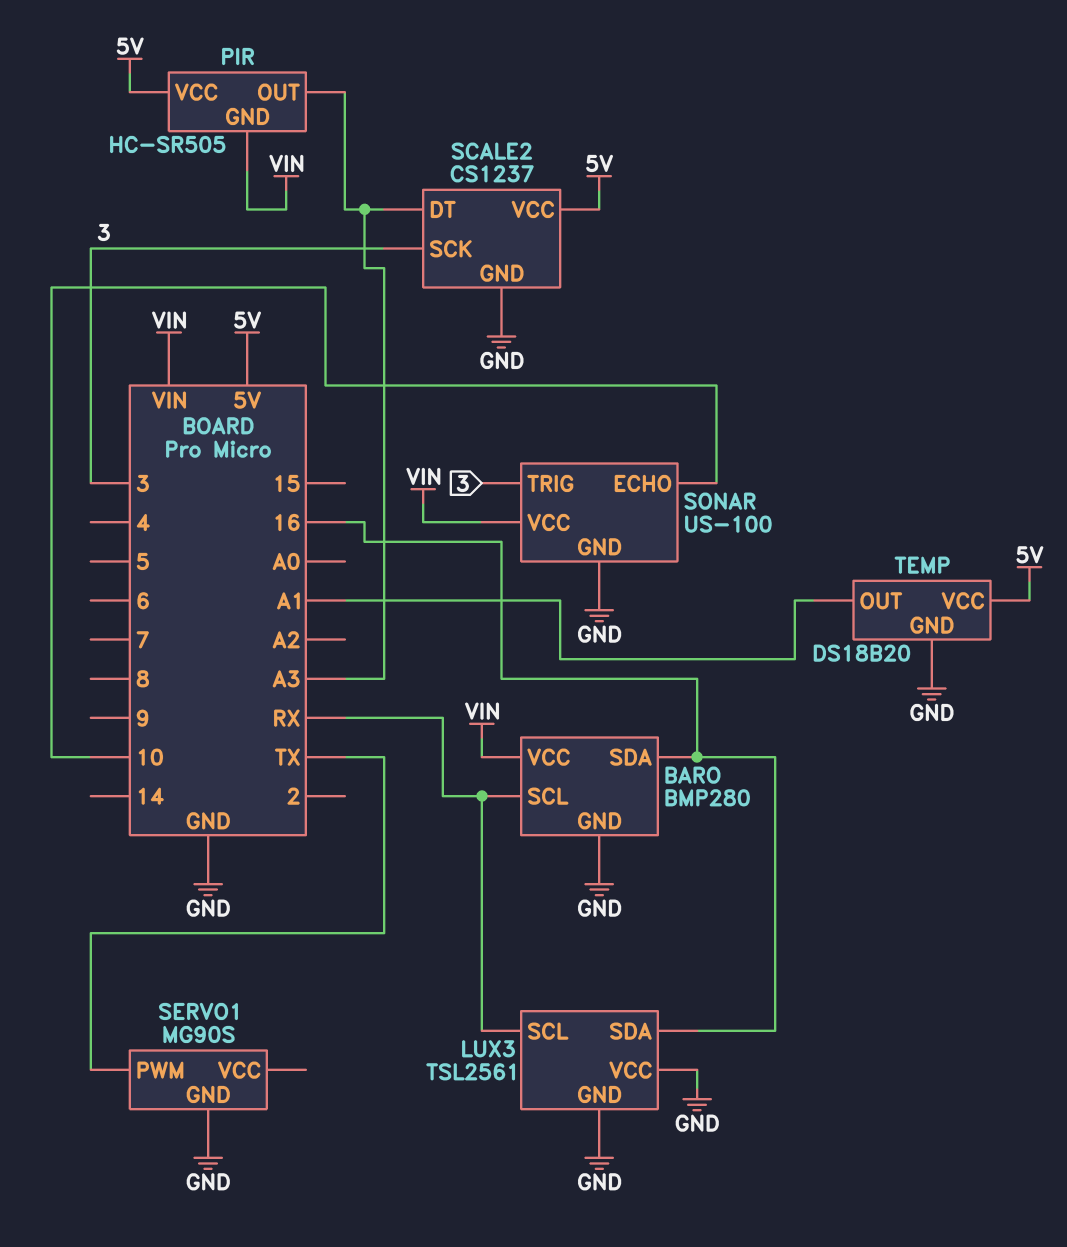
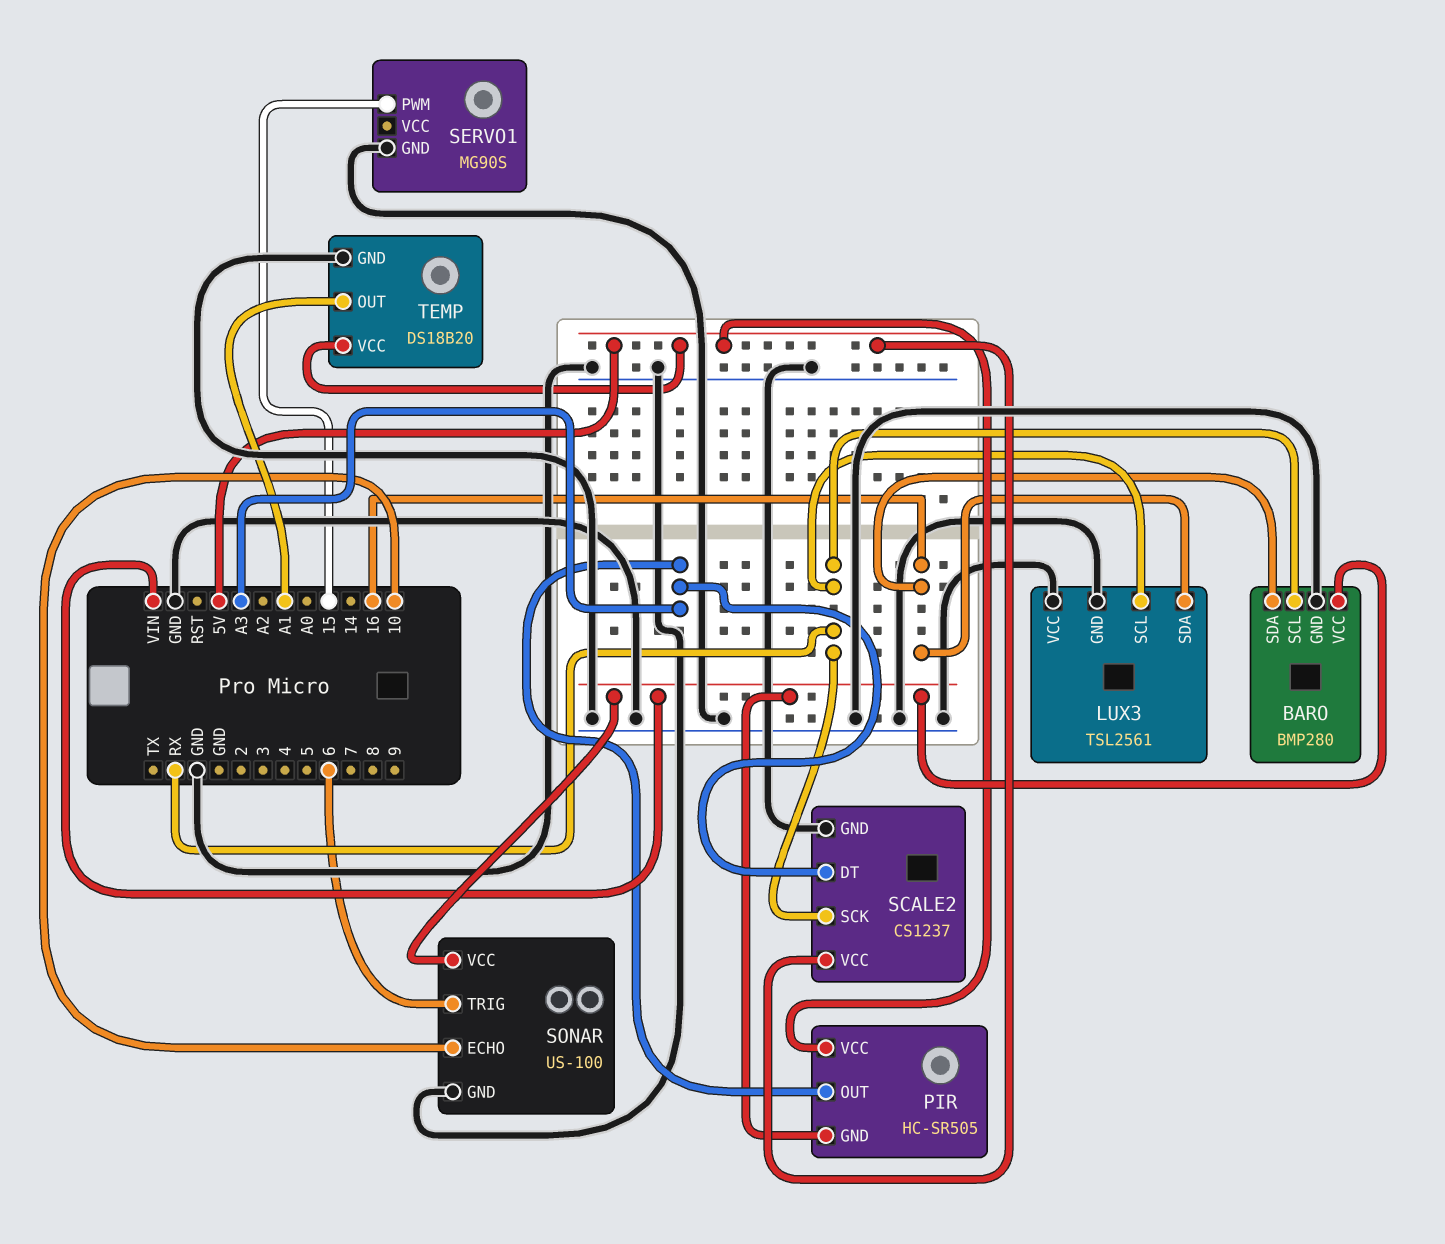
SCALE2 pin SCK: 3 -> RX
SERVO1 pin PWM: TX -> 15
SONAR pin TRIG: 3 -> 6

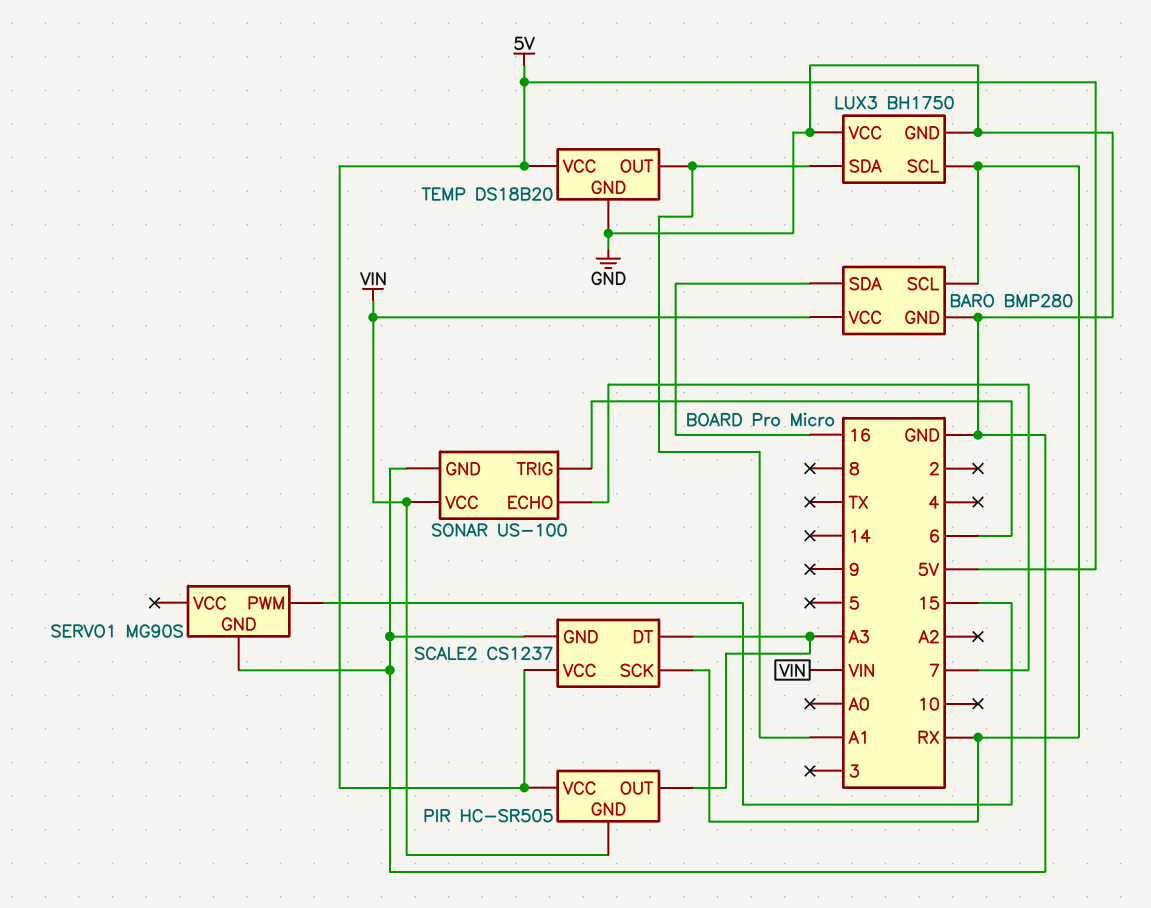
LUX3: TSL2561 -> BH1750
LUX3 pin SDA: 16 -> A1
SONAR pin ECHO: 10 -> 7

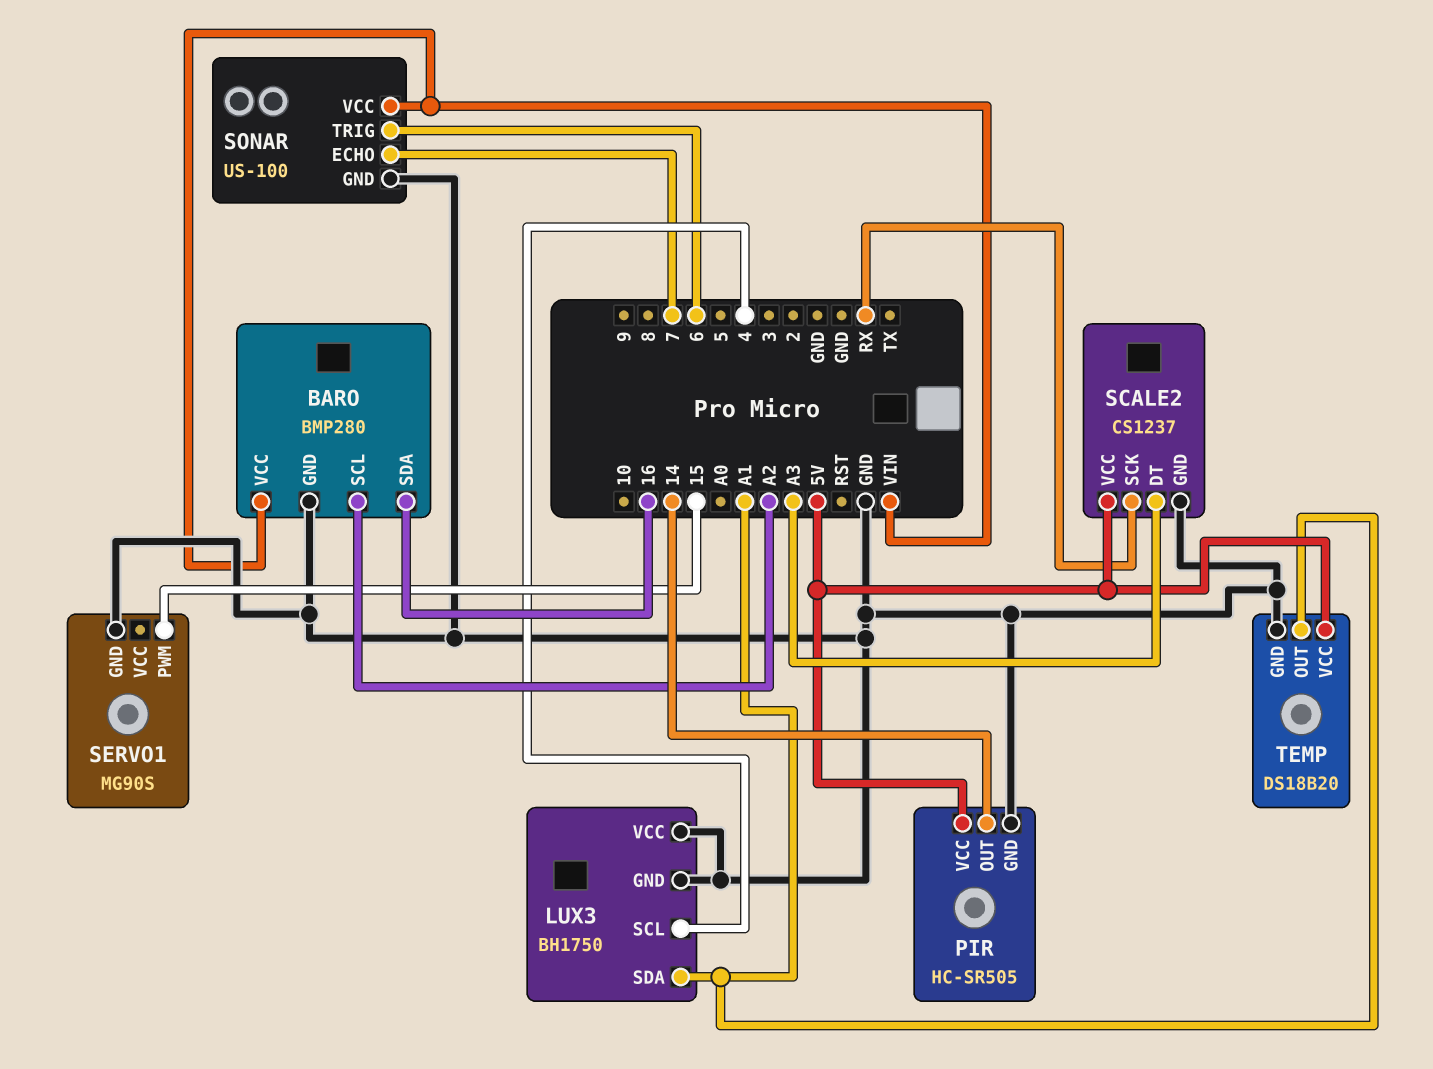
BARO pin SCL: RX -> A2
LUX3 pin SCL: RX -> 4
PIR pin GND: VIN -> GND
PIR pin OUT: A3 -> 14

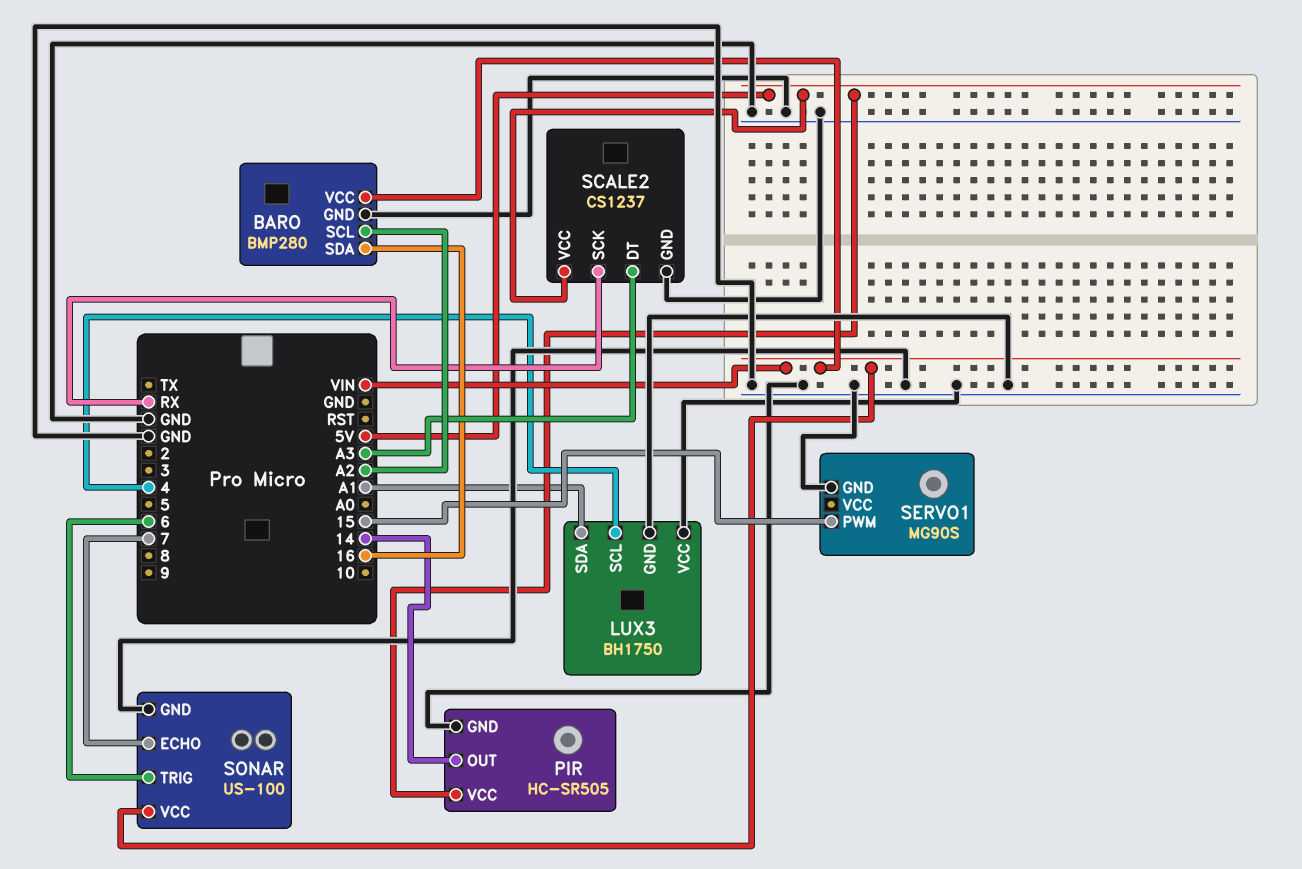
TEMP: DS18B20 -> none
TEMP pin GND: GND -> none
TEMP pin OUT: A1 -> none
TEMP pin VCC: 5V -> none

